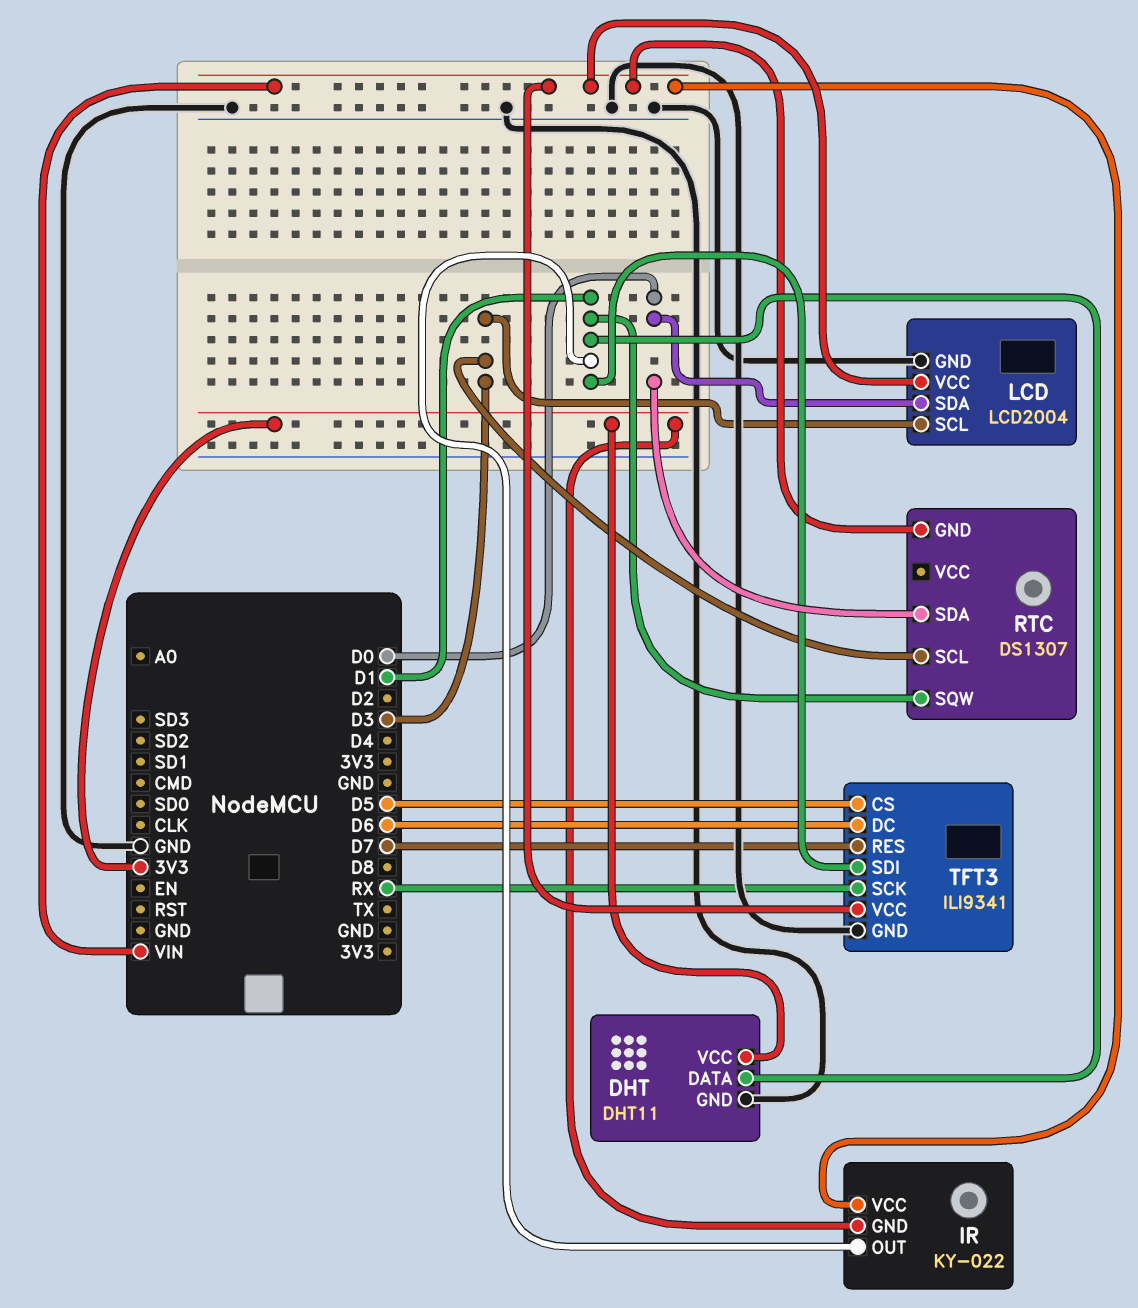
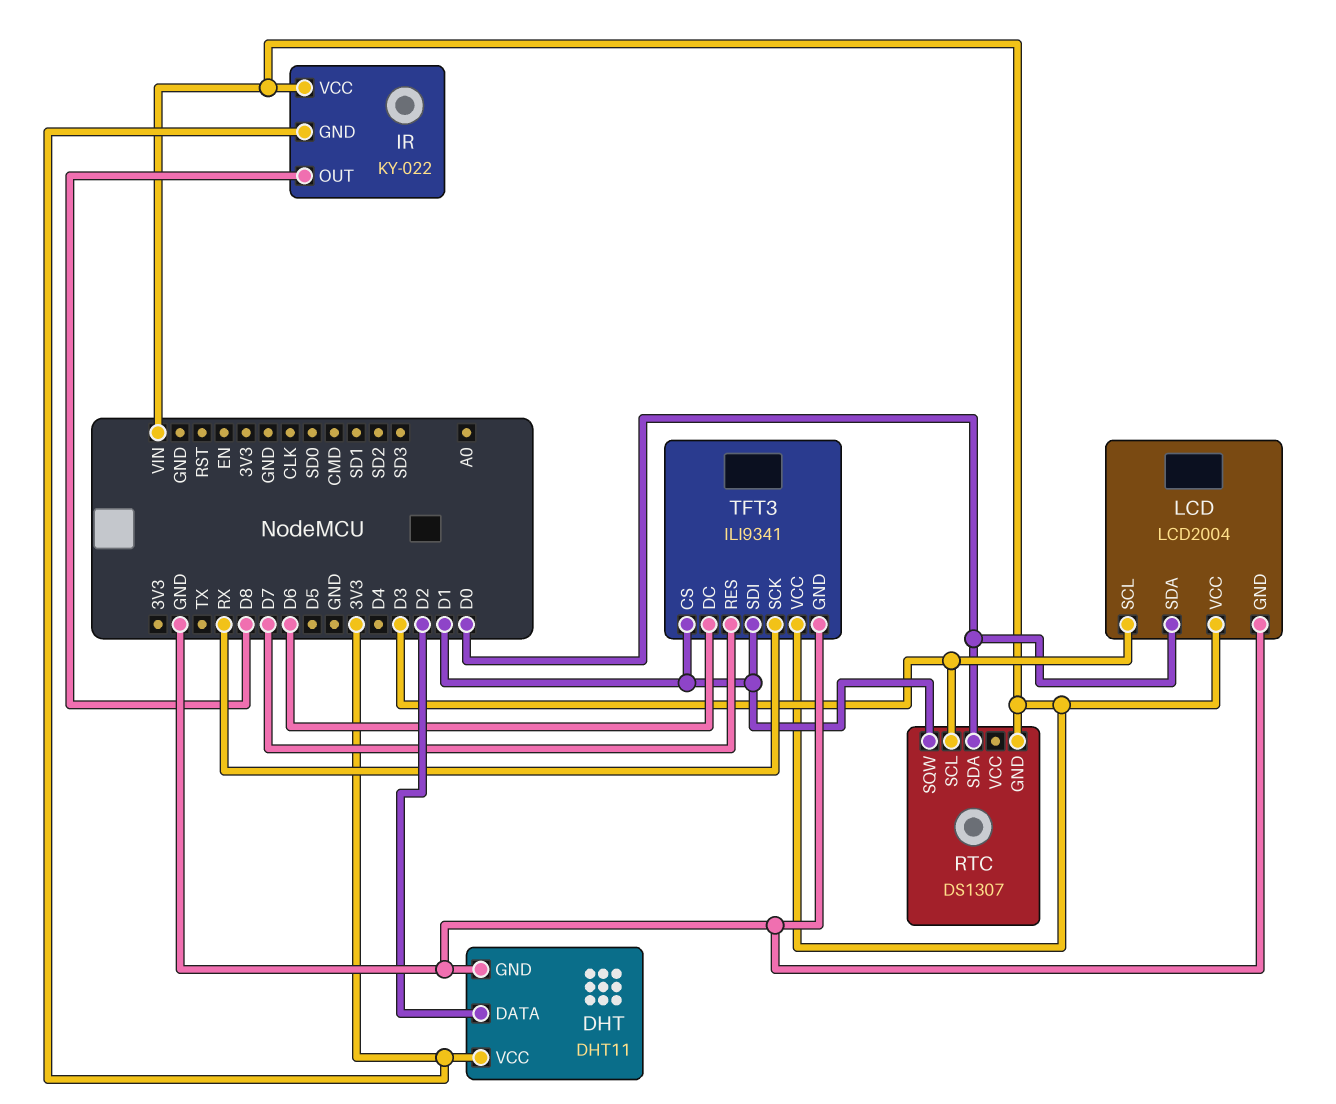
DHT pin DATA: D1 -> D2
IR pin OUT: D1 -> D8
TFT3 pin CS: D5 -> D1

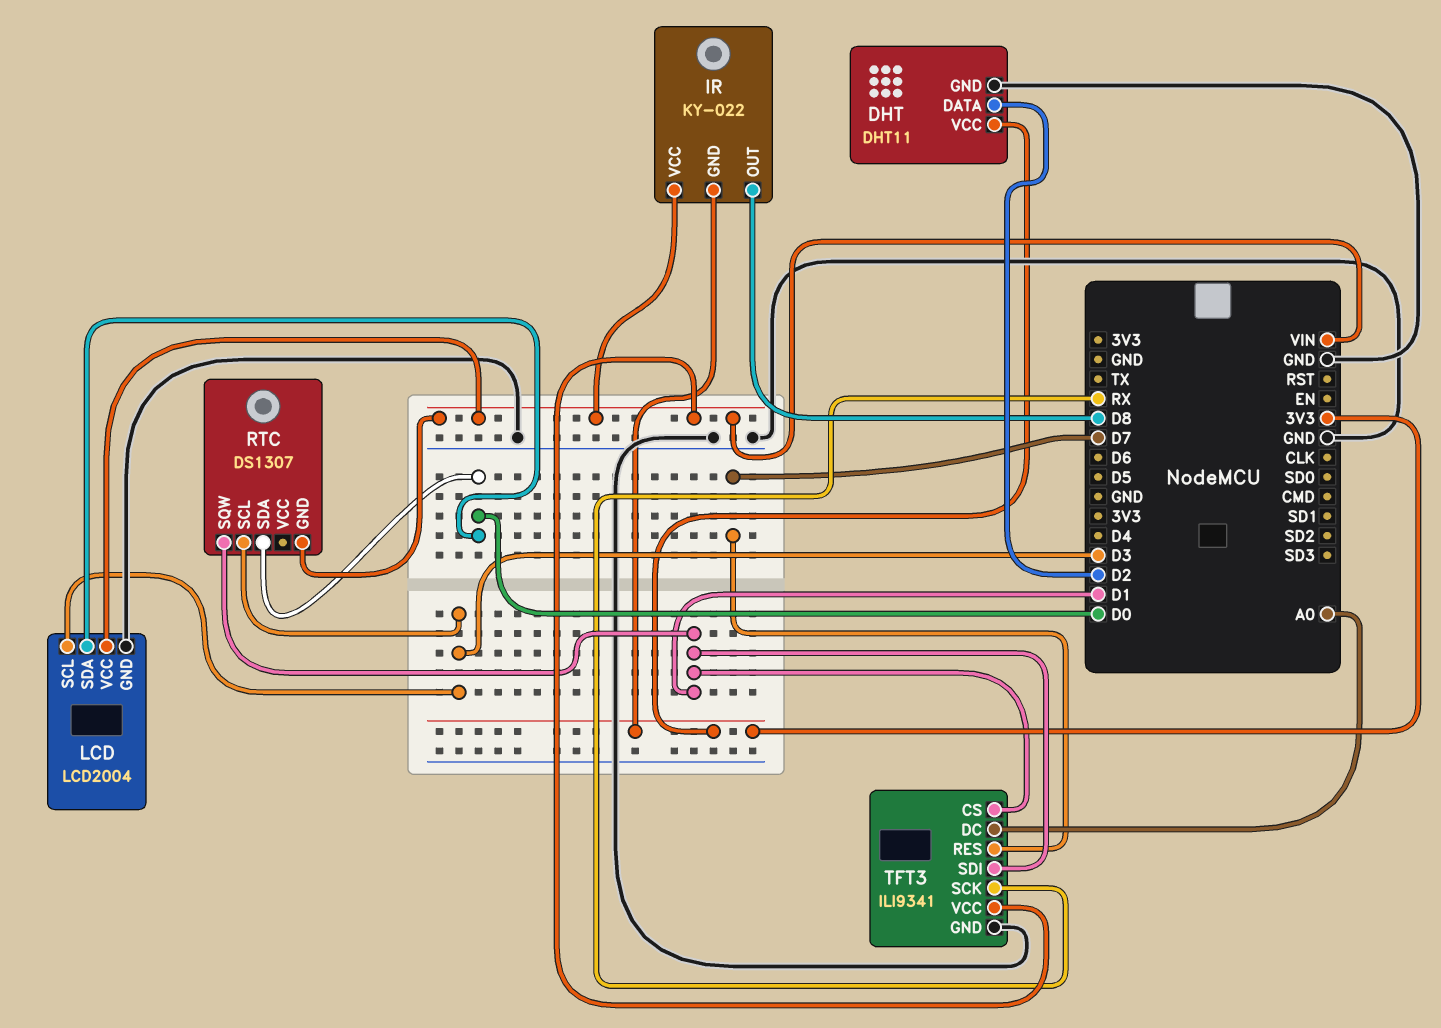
TFT3 pin DC: D6 -> A0

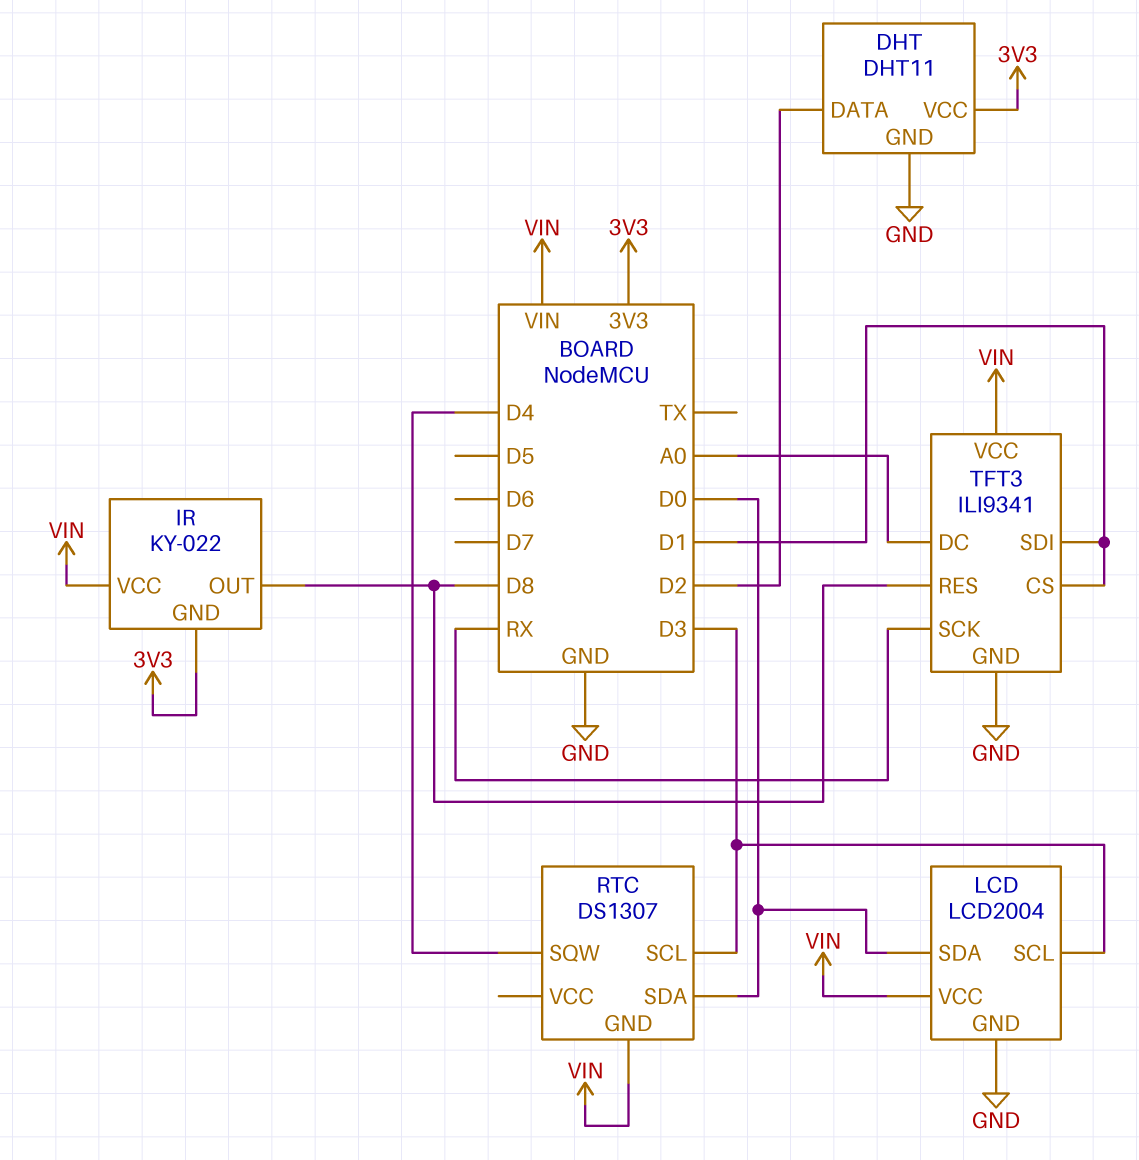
RTC pin SQW: D1 -> D4
TFT3 pin RES: D7 -> D8

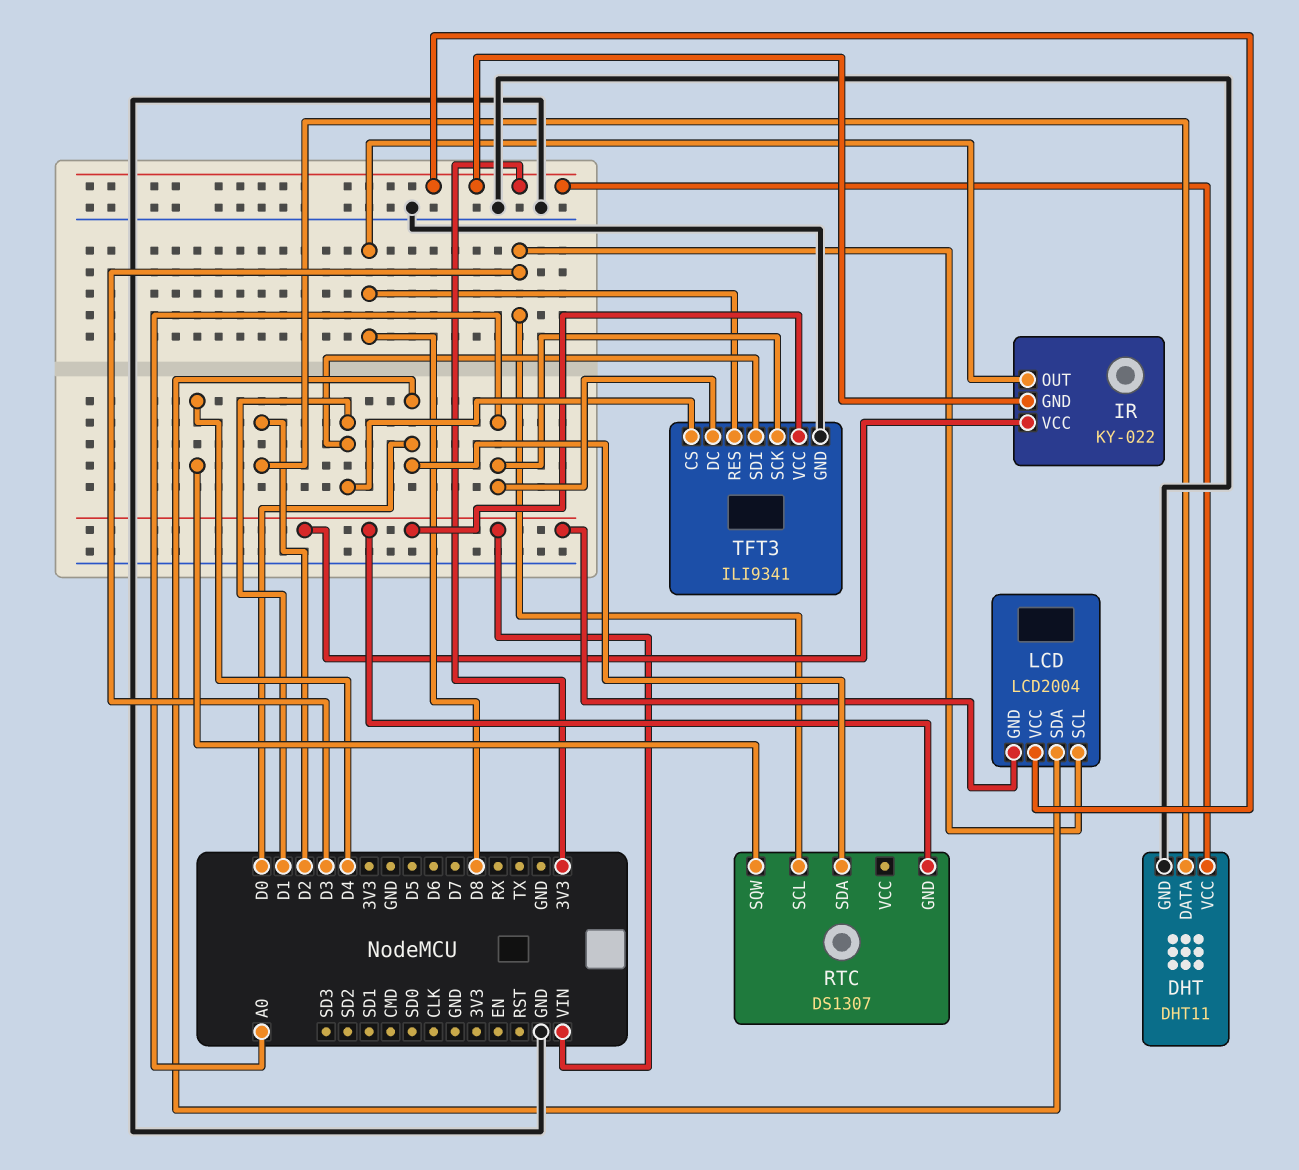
LCD pin GND: GND -> VIN
LCD pin VCC: VIN -> 3V3
TFT3 pin SCK: RX -> A0

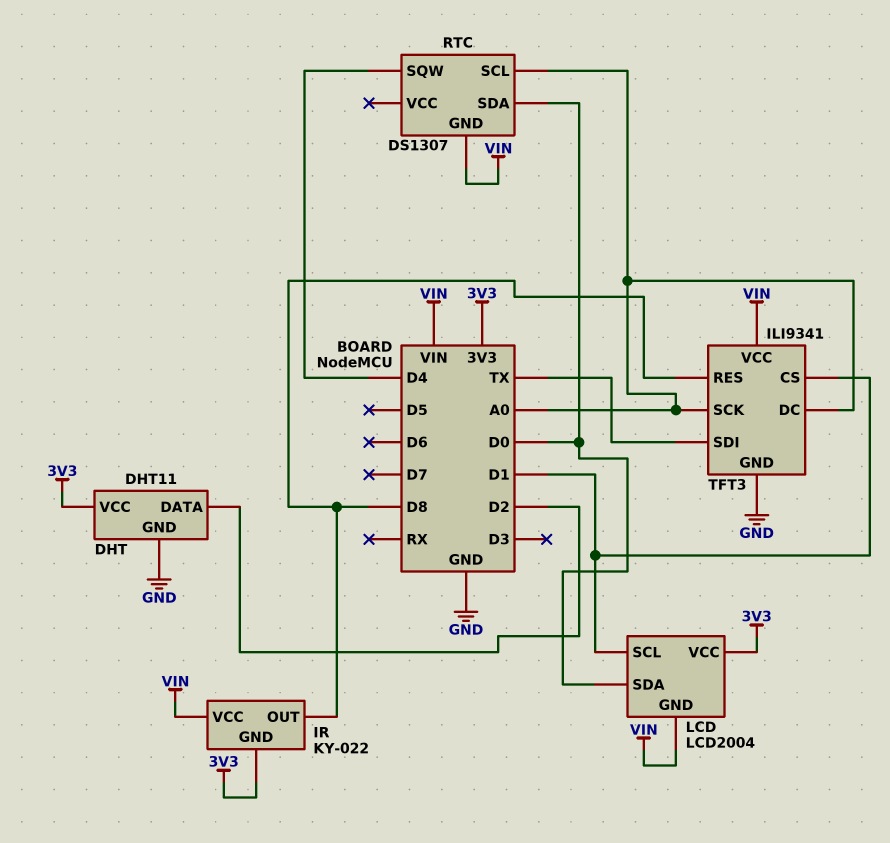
LCD pin SCL: D3 -> D1
RTC pin SCL: D3 -> A0
TFT3 pin SDI: D1 -> TX

